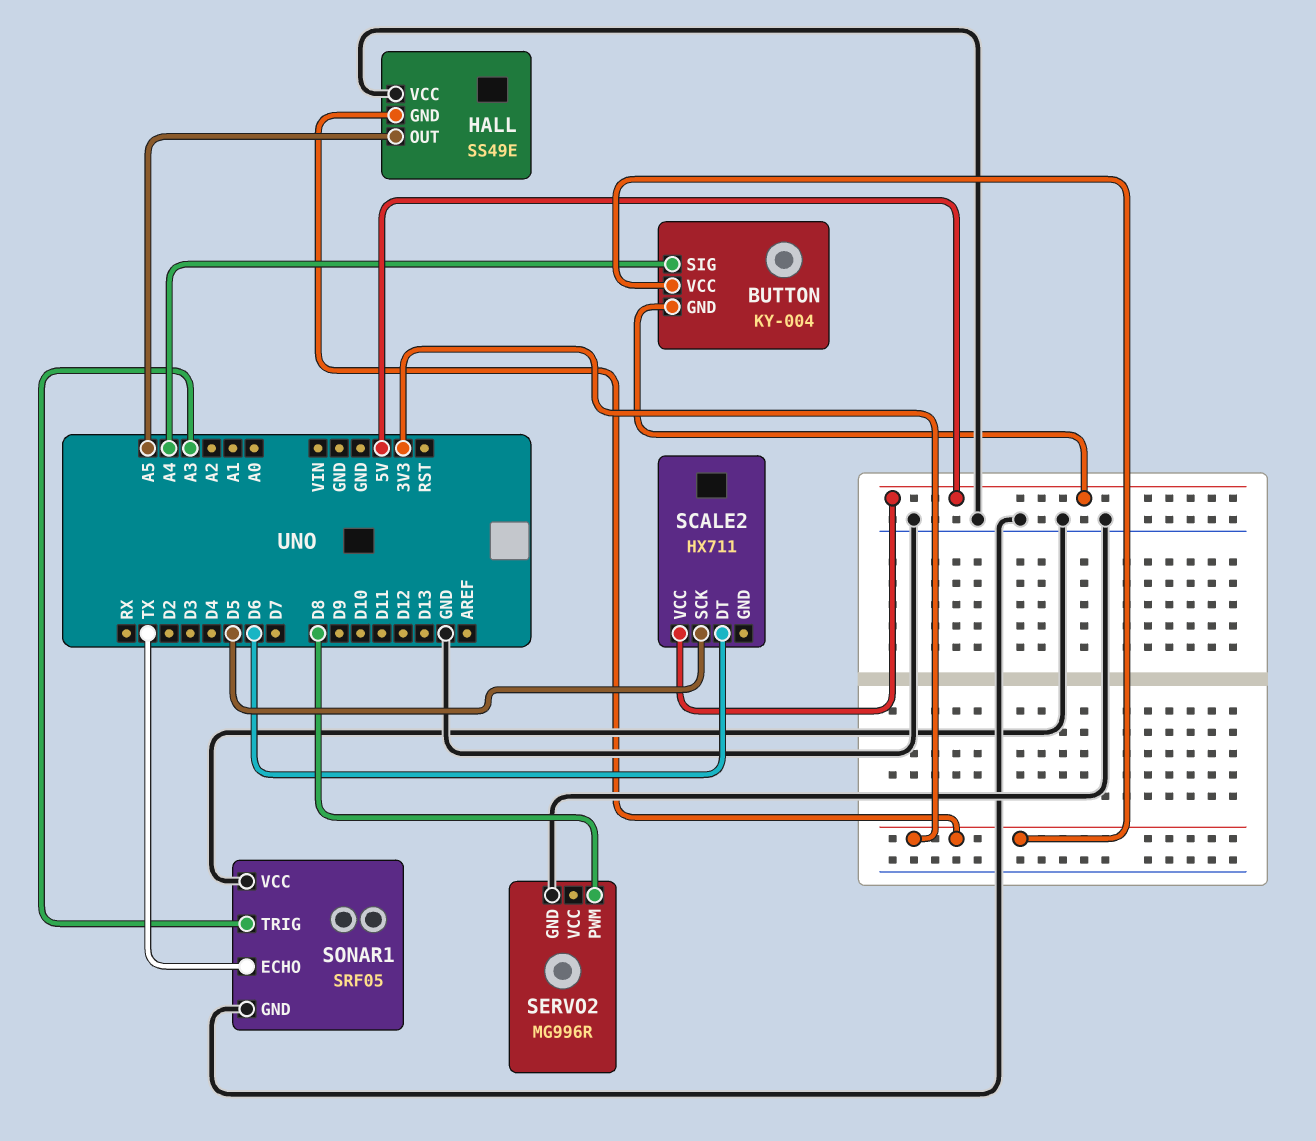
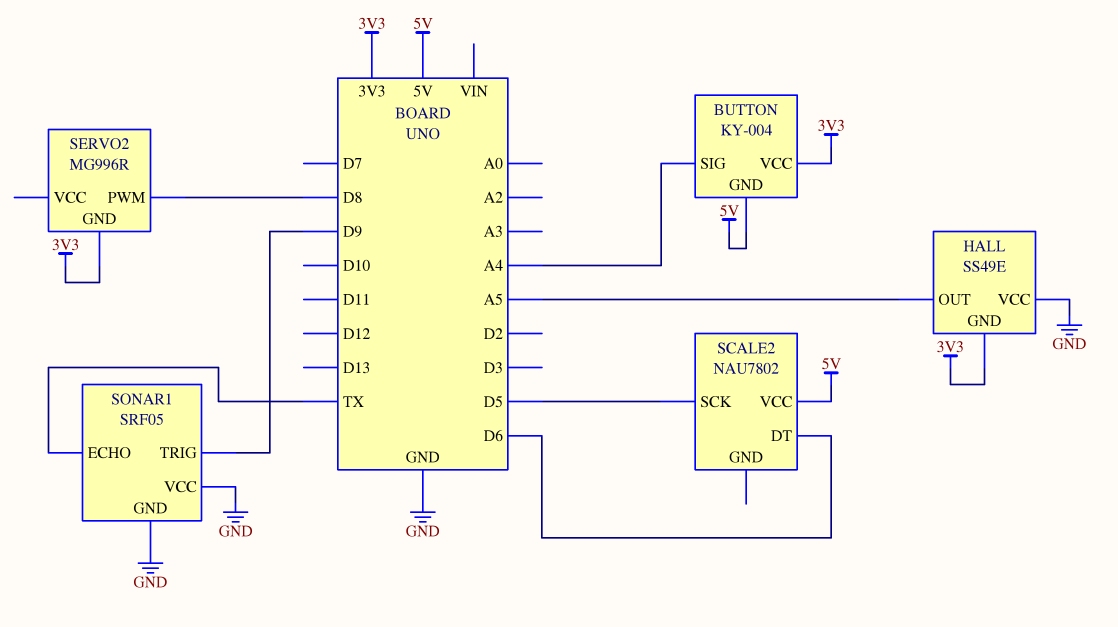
SCALE2: HX711 -> NAU7802
SERVO2 pin GND: GND -> 3V3
SONAR1 pin TRIG: A3 -> D9

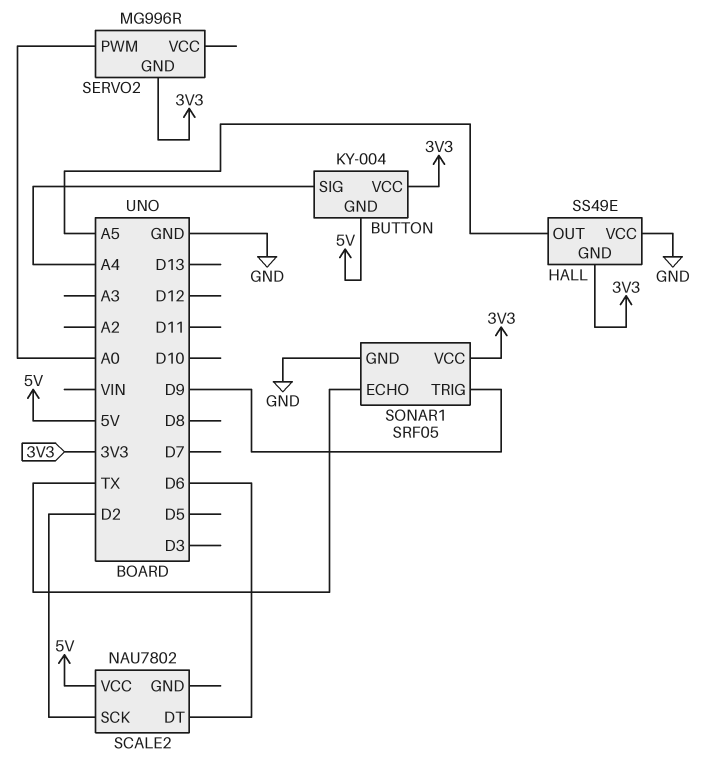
SCALE2 pin SCK: D5 -> D2
SERVO2 pin PWM: D8 -> A0
SONAR1 pin VCC: GND -> 3V3

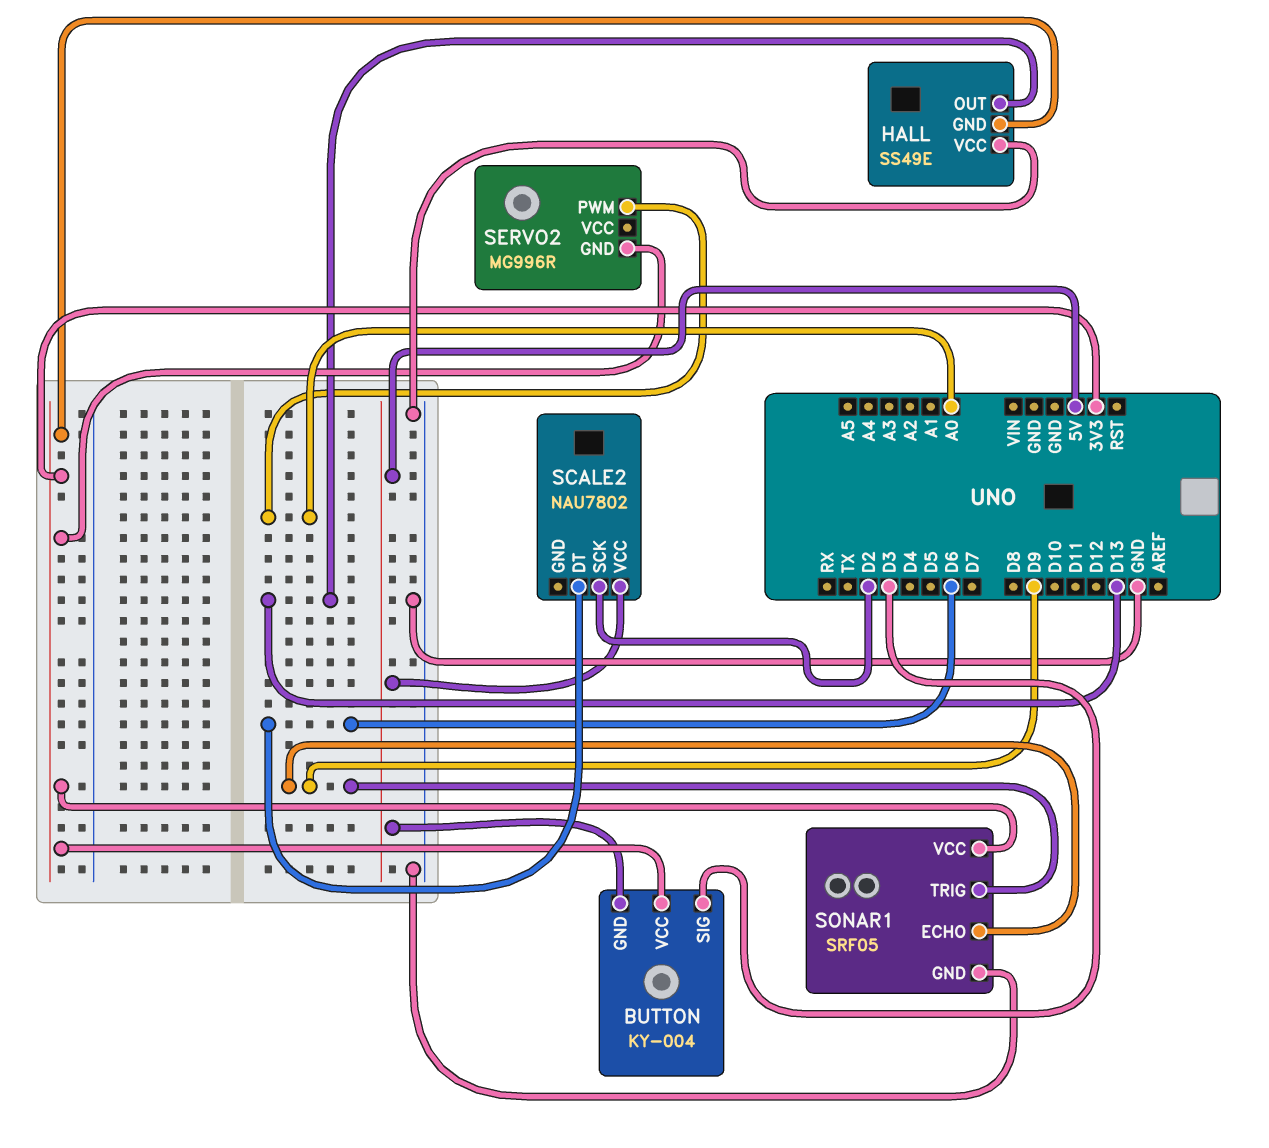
BUTTON pin SIG: A4 -> D3
HALL pin OUT: A5 -> D13
SONAR1 pin ECHO: TX -> D9

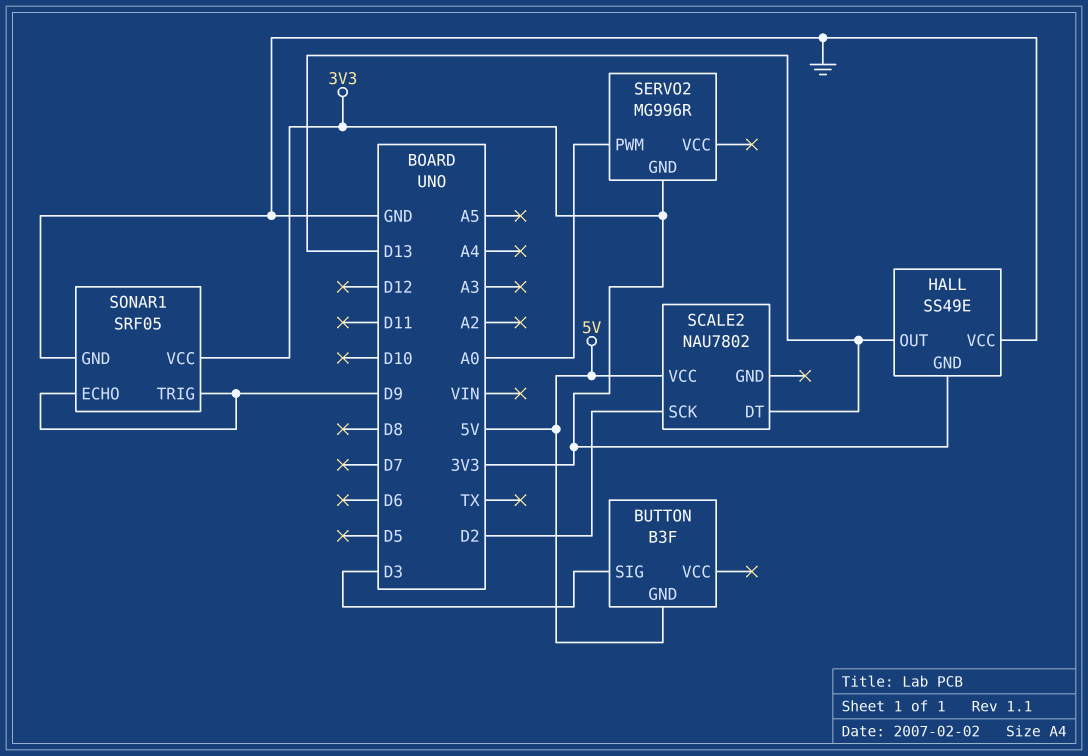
BUTTON: KY-004 -> B3F
BUTTON pin VCC: 3V3 -> none
SCALE2 pin DT: D6 -> D13

